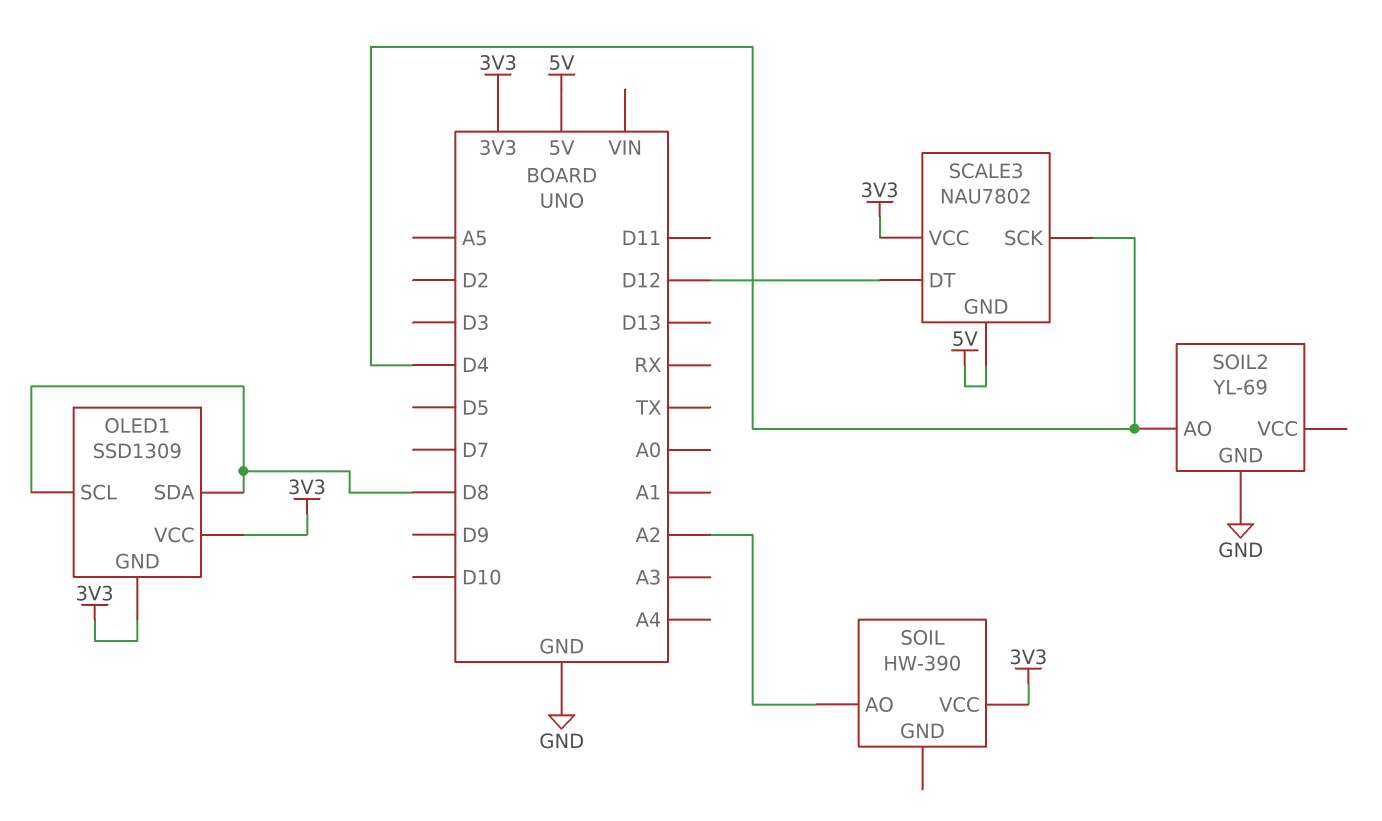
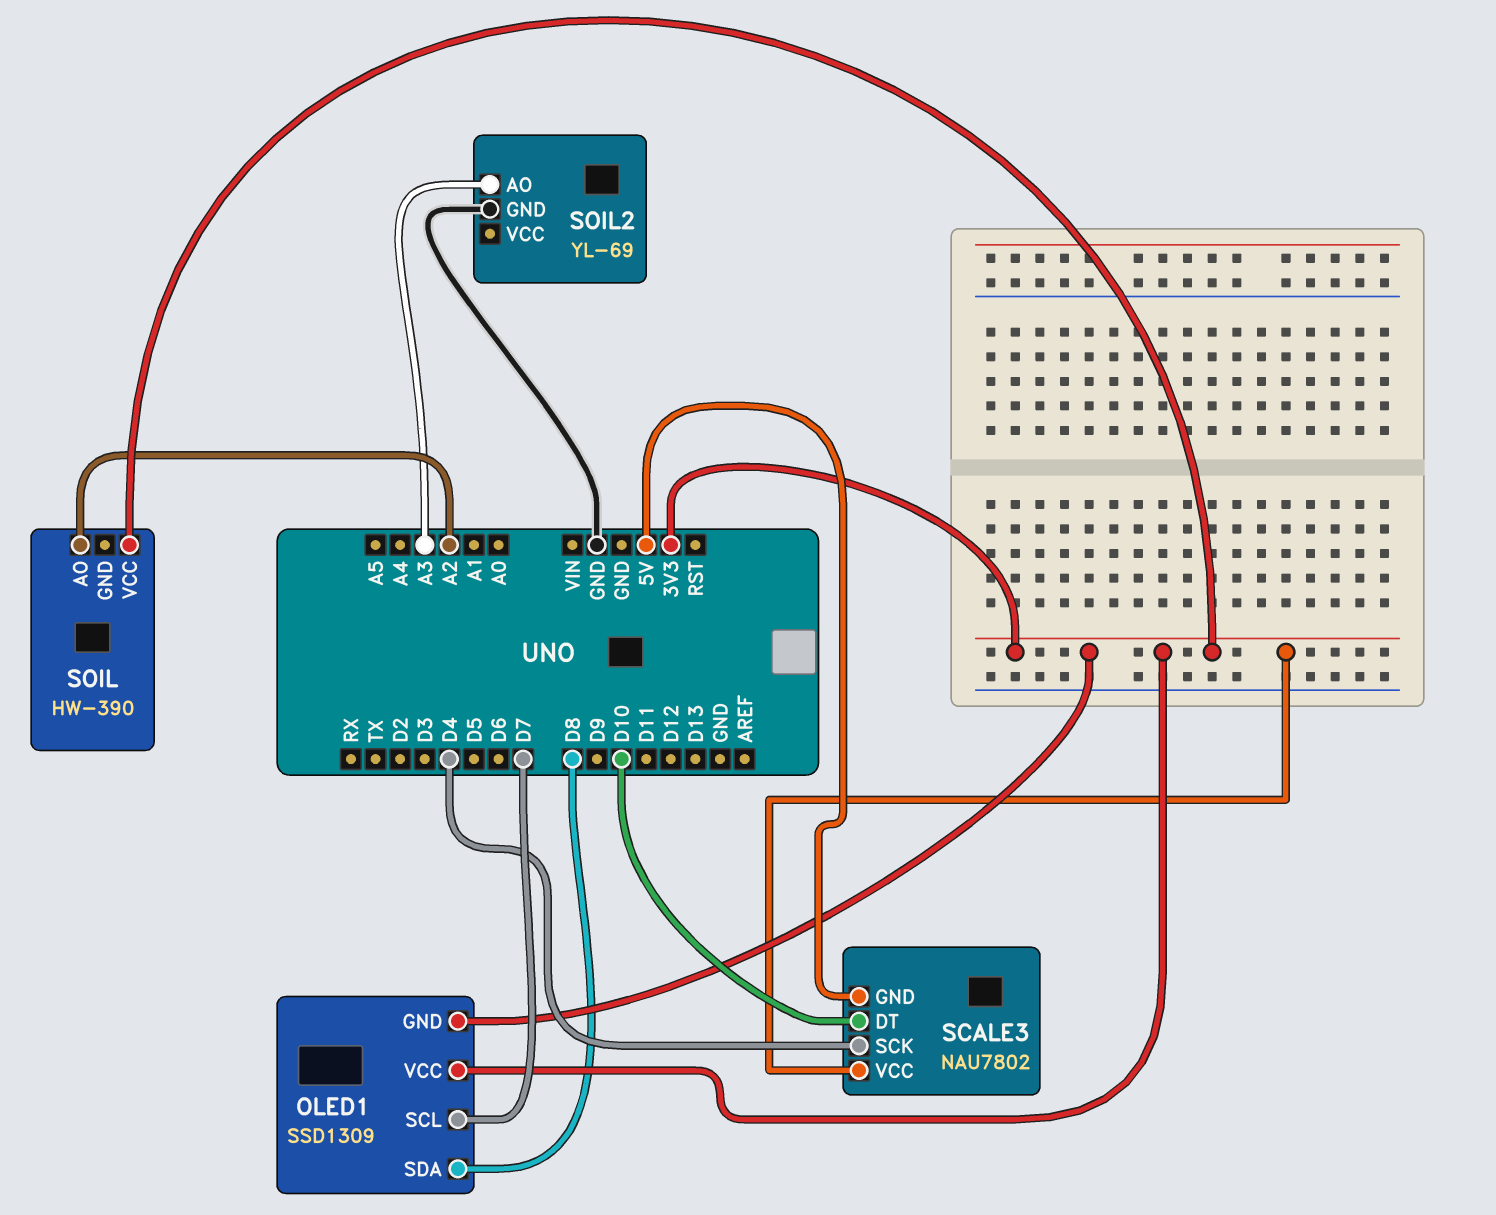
OLED1 pin SCL: D8 -> D7
SCALE3 pin DT: D12 -> D10
SOIL2 pin AO: D4 -> A3

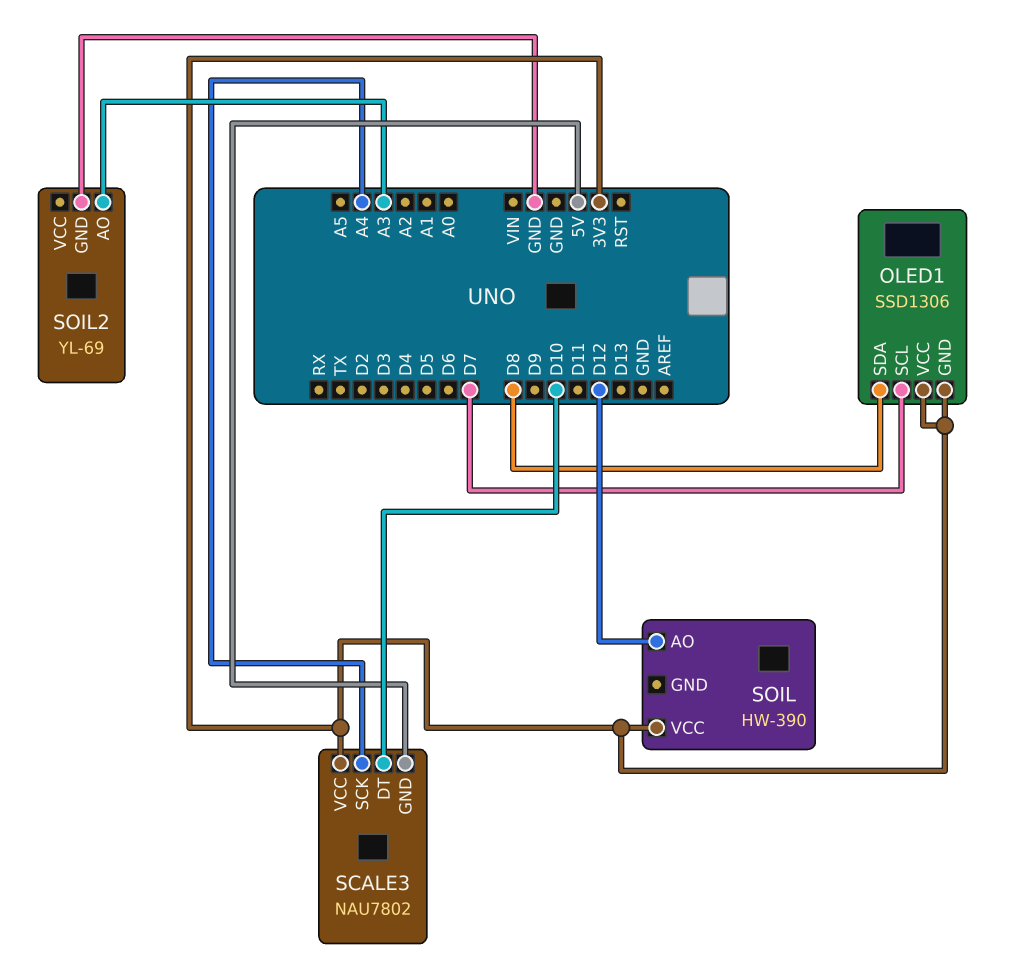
OLED1: SSD1309 -> SSD1306
SCALE3 pin SCK: D4 -> A4
SOIL pin AO: A2 -> D12

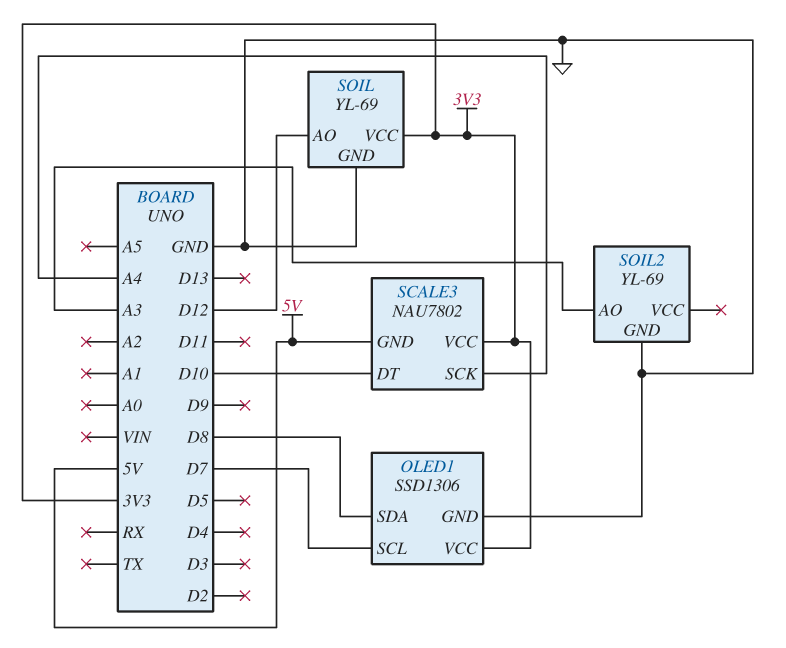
OLED1 pin GND: 3V3 -> GND
SOIL: HW-390 -> YL-69
SOIL pin GND: none -> GND

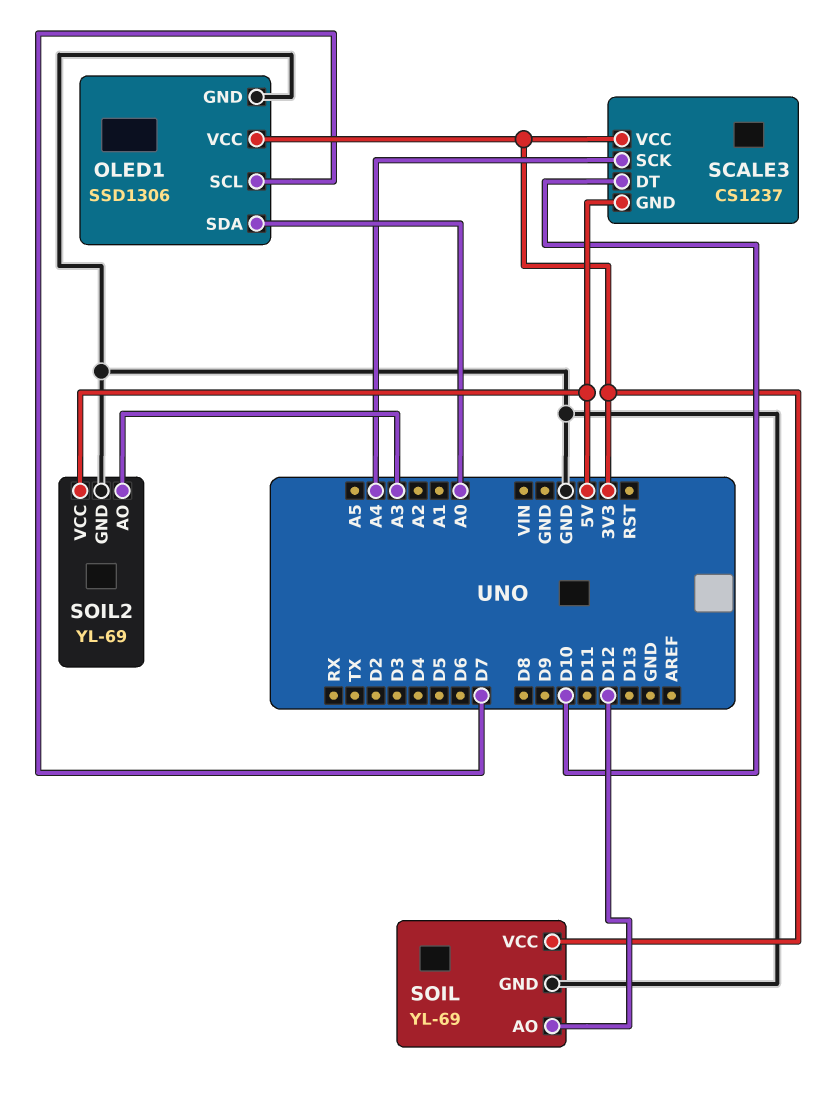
OLED1 pin SDA: D8 -> A0
SCALE3: NAU7802 -> CS1237
SOIL2 pin VCC: none -> 5V

